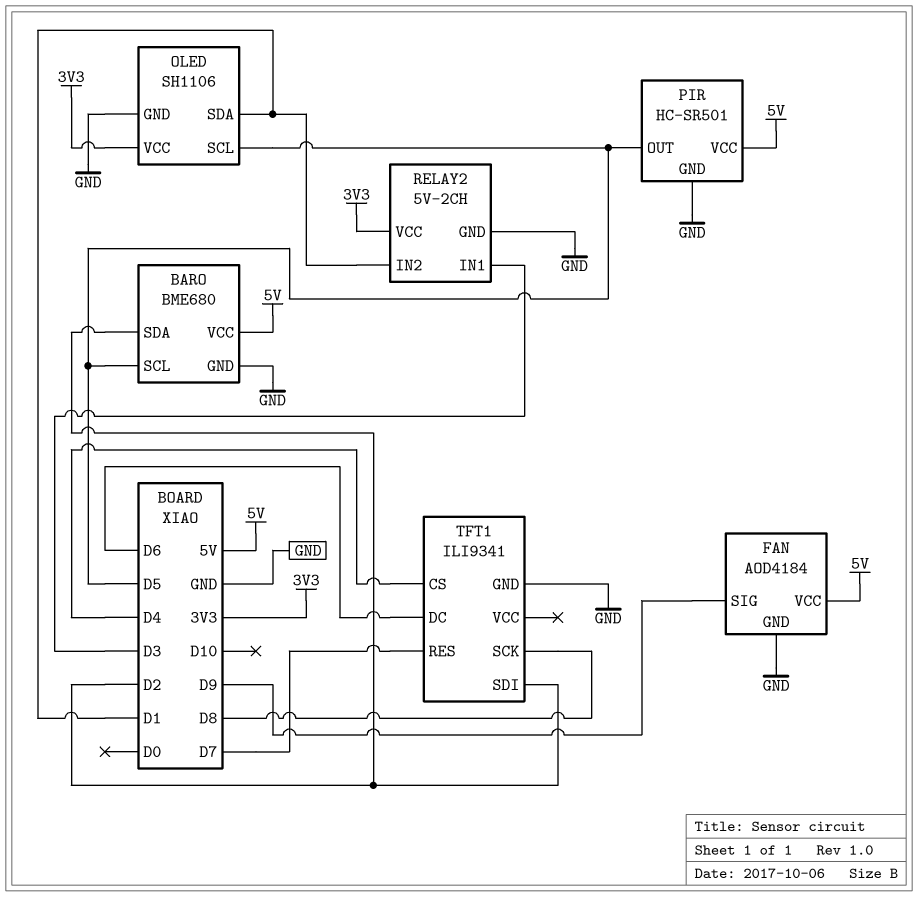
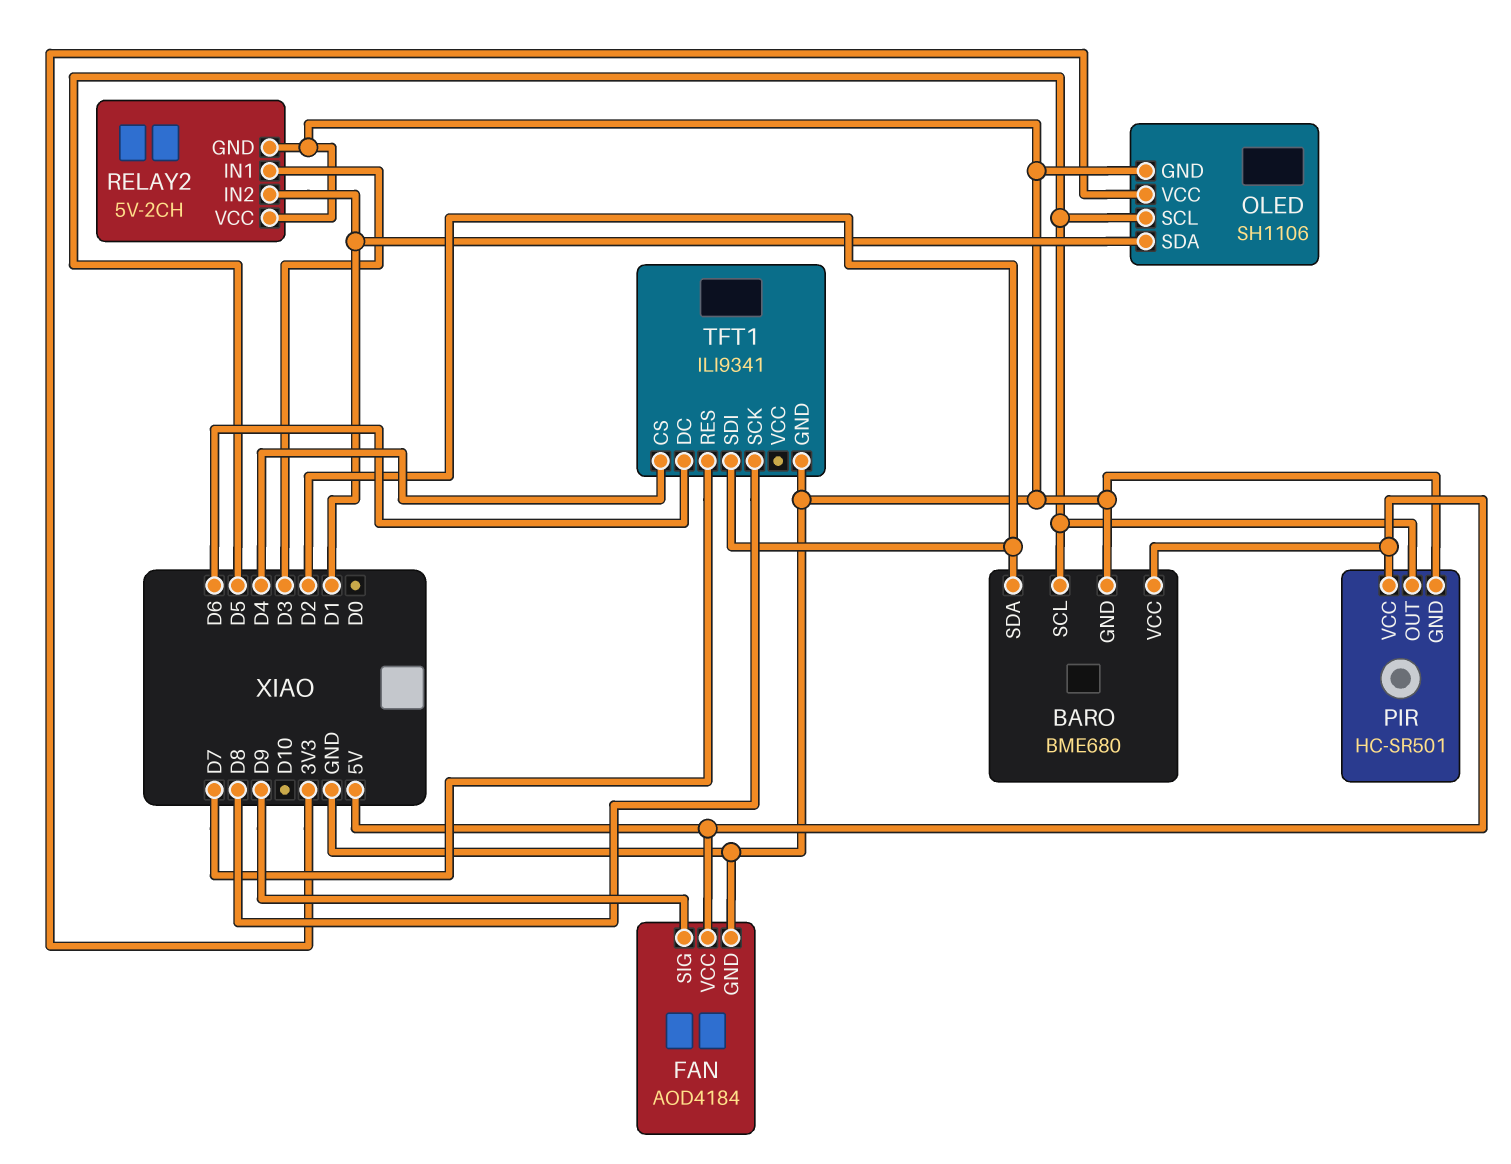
RELAY2 pin VCC: 3V3 -> GND

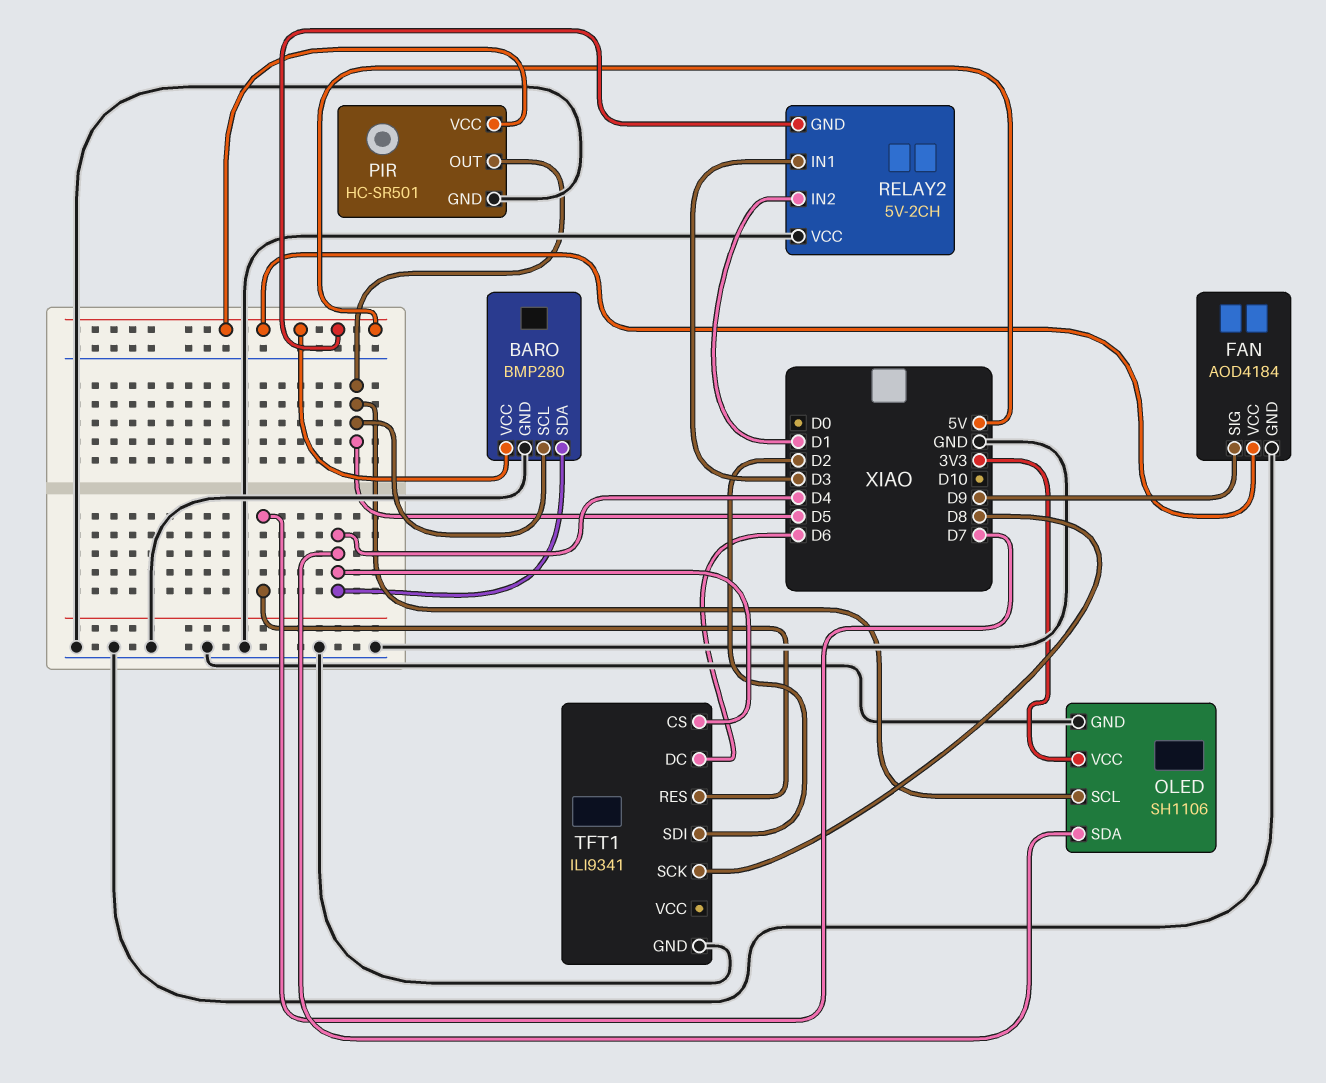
BARO: BME680 -> BMP280
BARO pin SDA: D2 -> D4
OLED pin SDA: D1 -> D4
RELAY2 pin GND: GND -> 5V

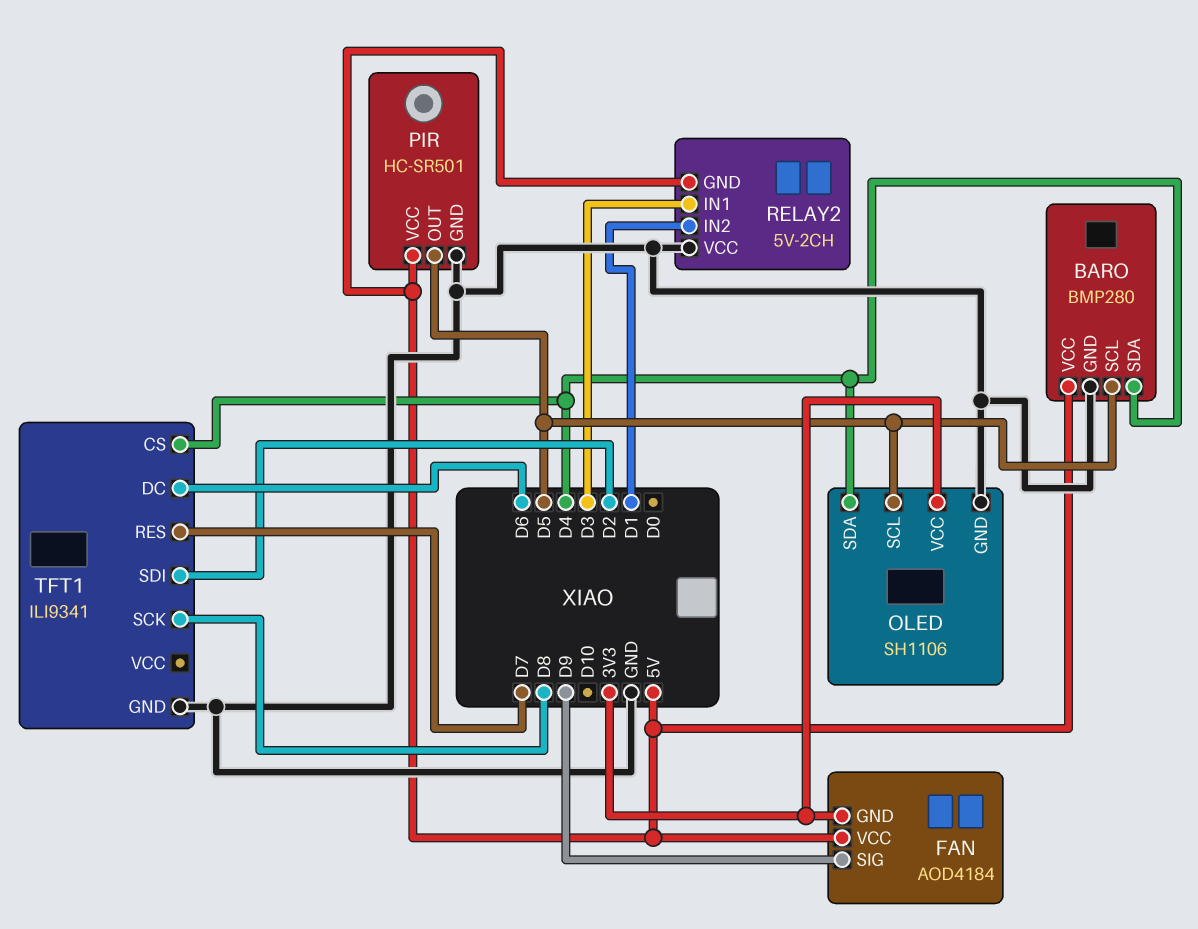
FAN pin GND: GND -> 3V3

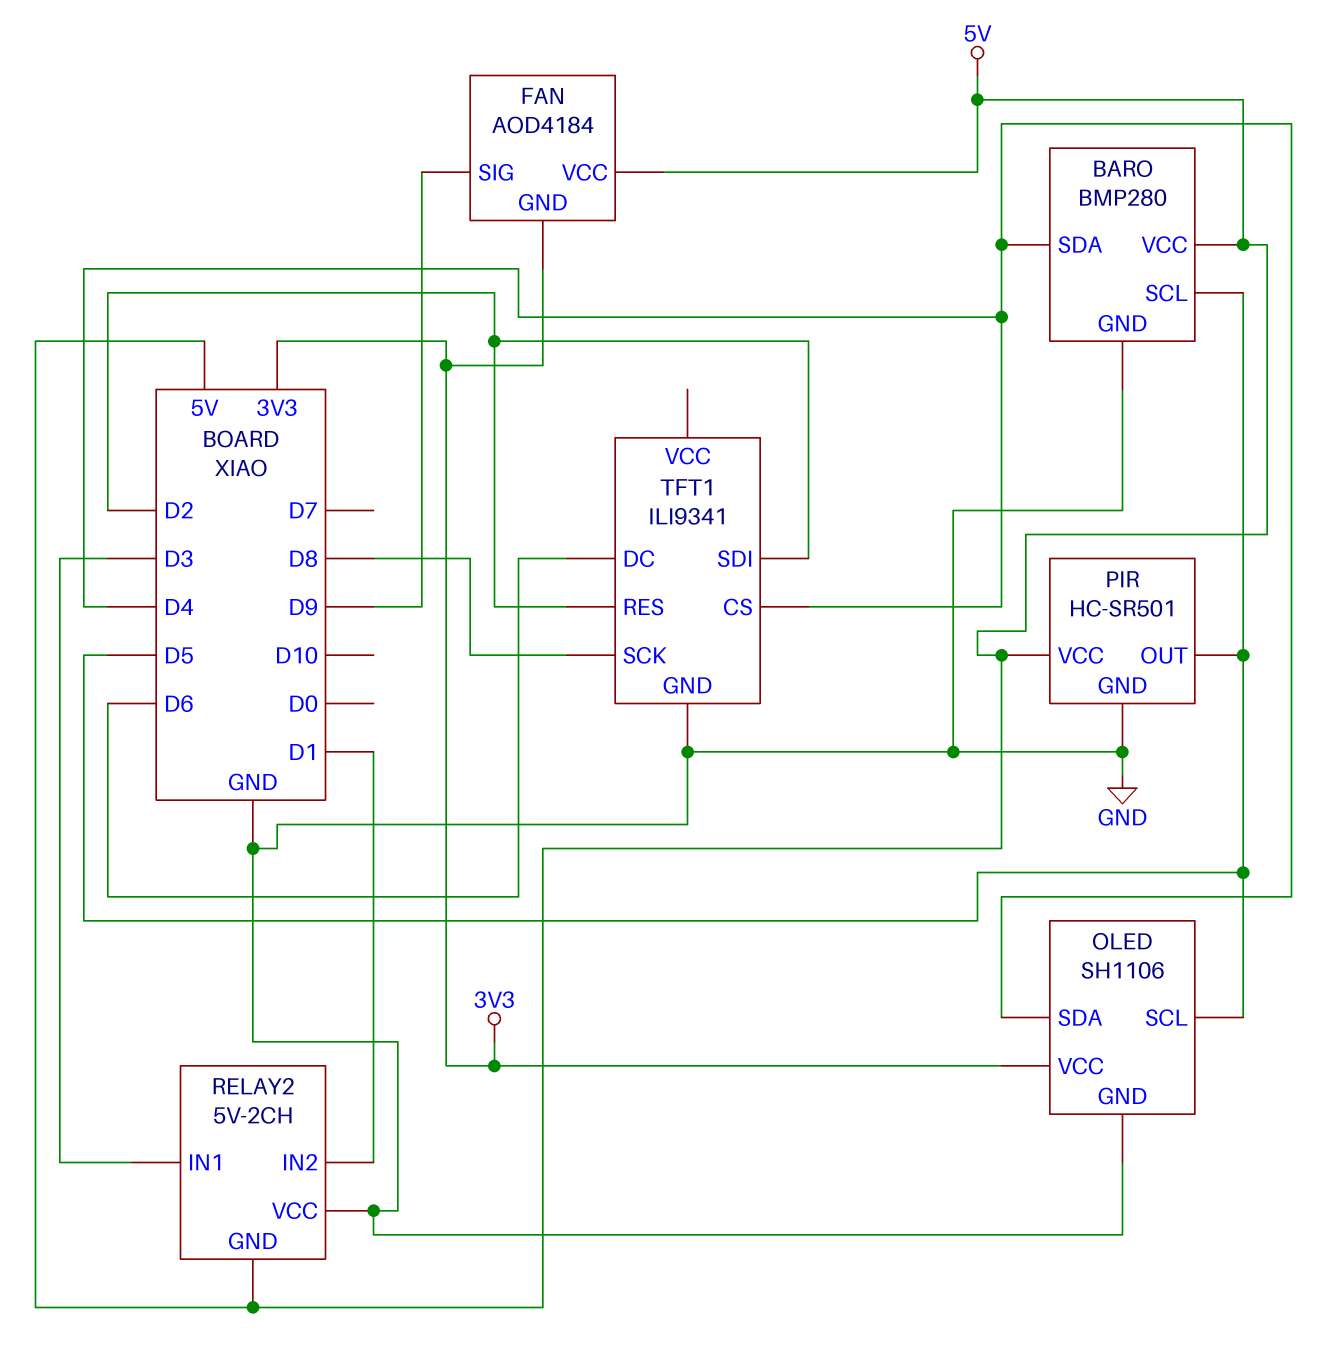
TFT1 pin RES: D7 -> D2

